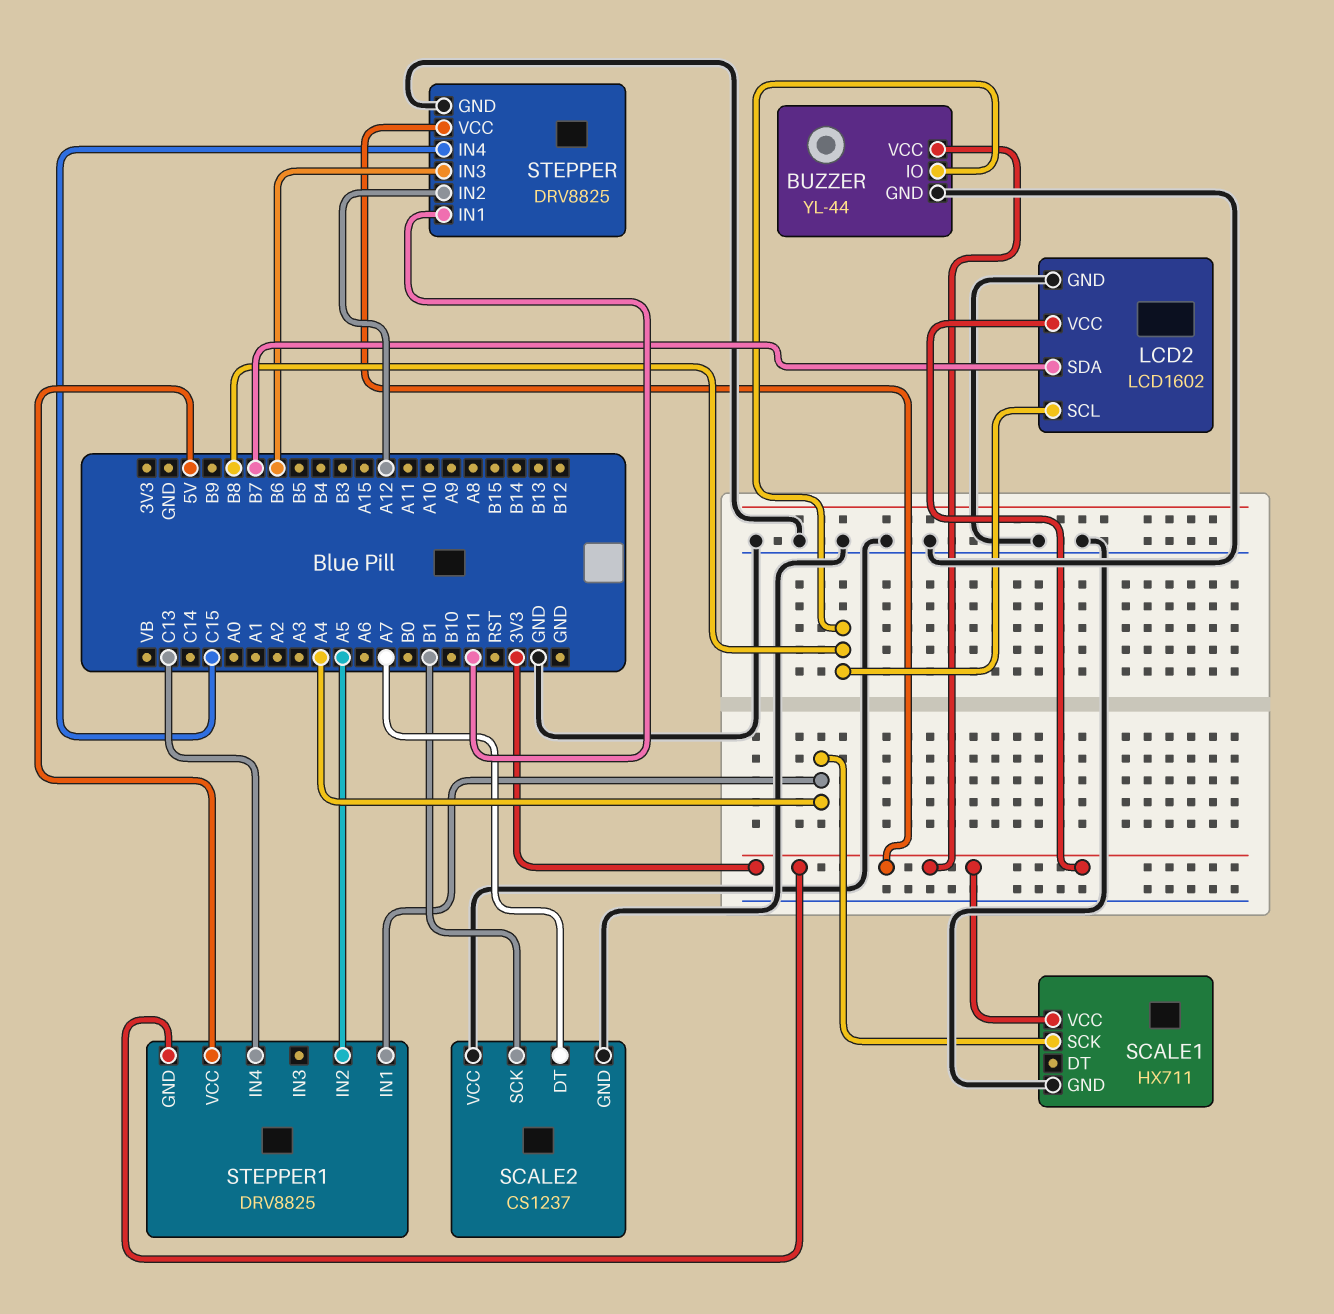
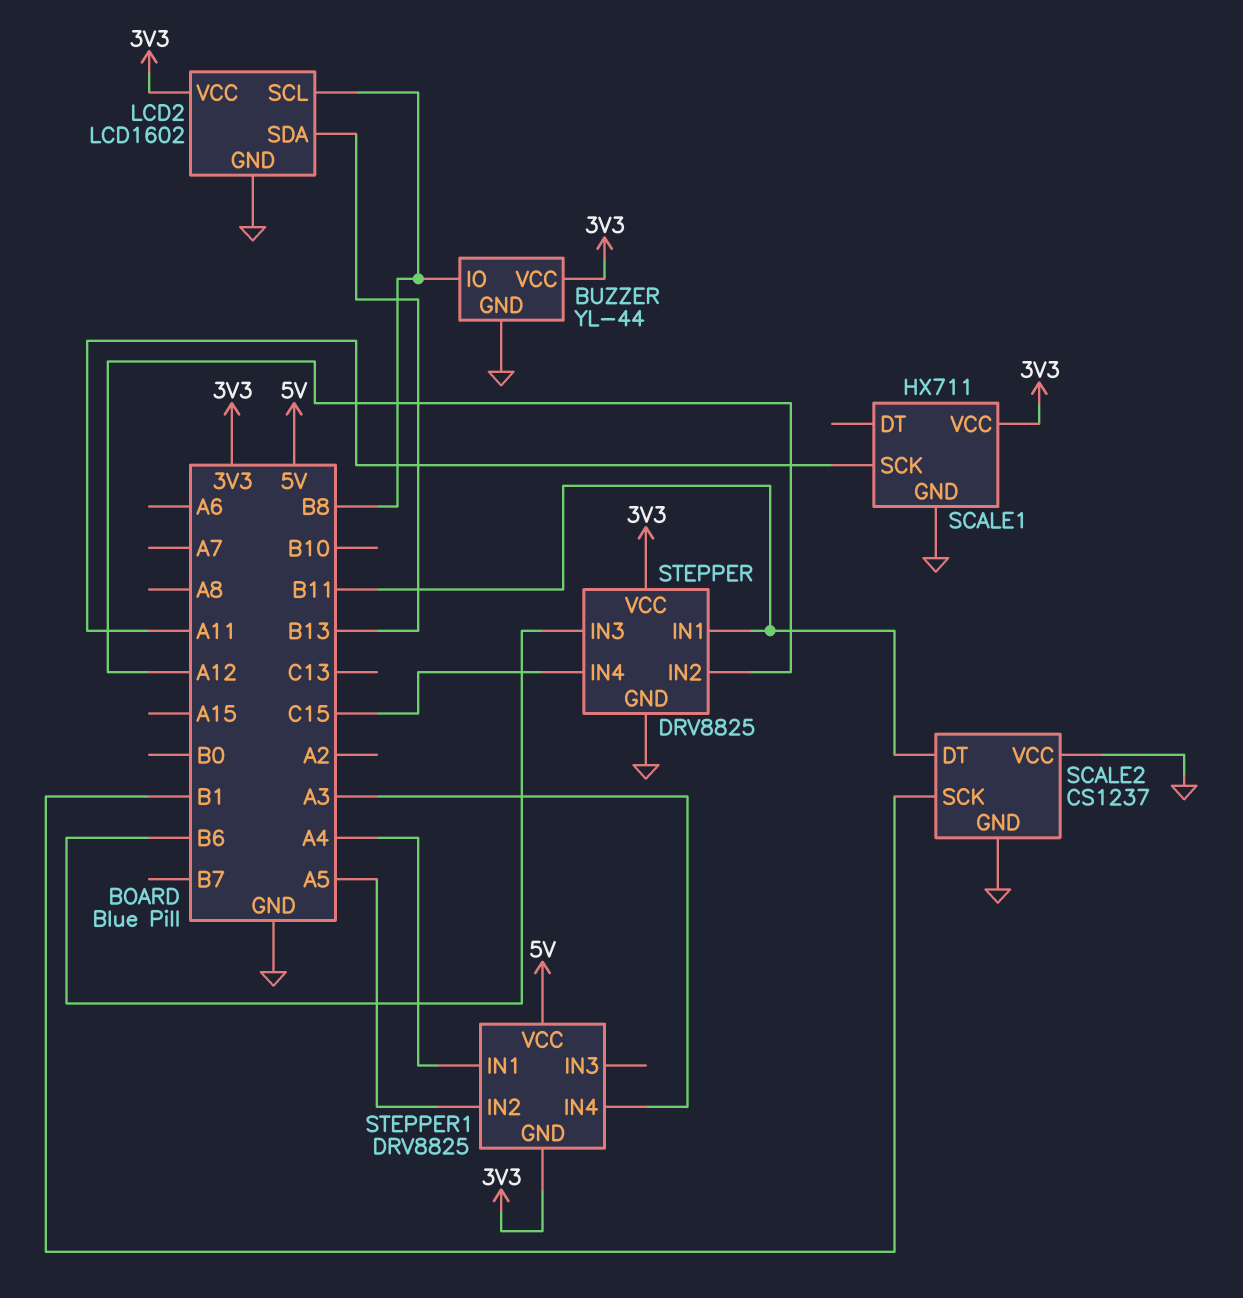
LCD2 pin SDA: B7 -> B13
SCALE1 pin SCK: A4 -> A11
SCALE2 pin DT: A7 -> B11
STEPPER1 pin IN4: C13 -> A3

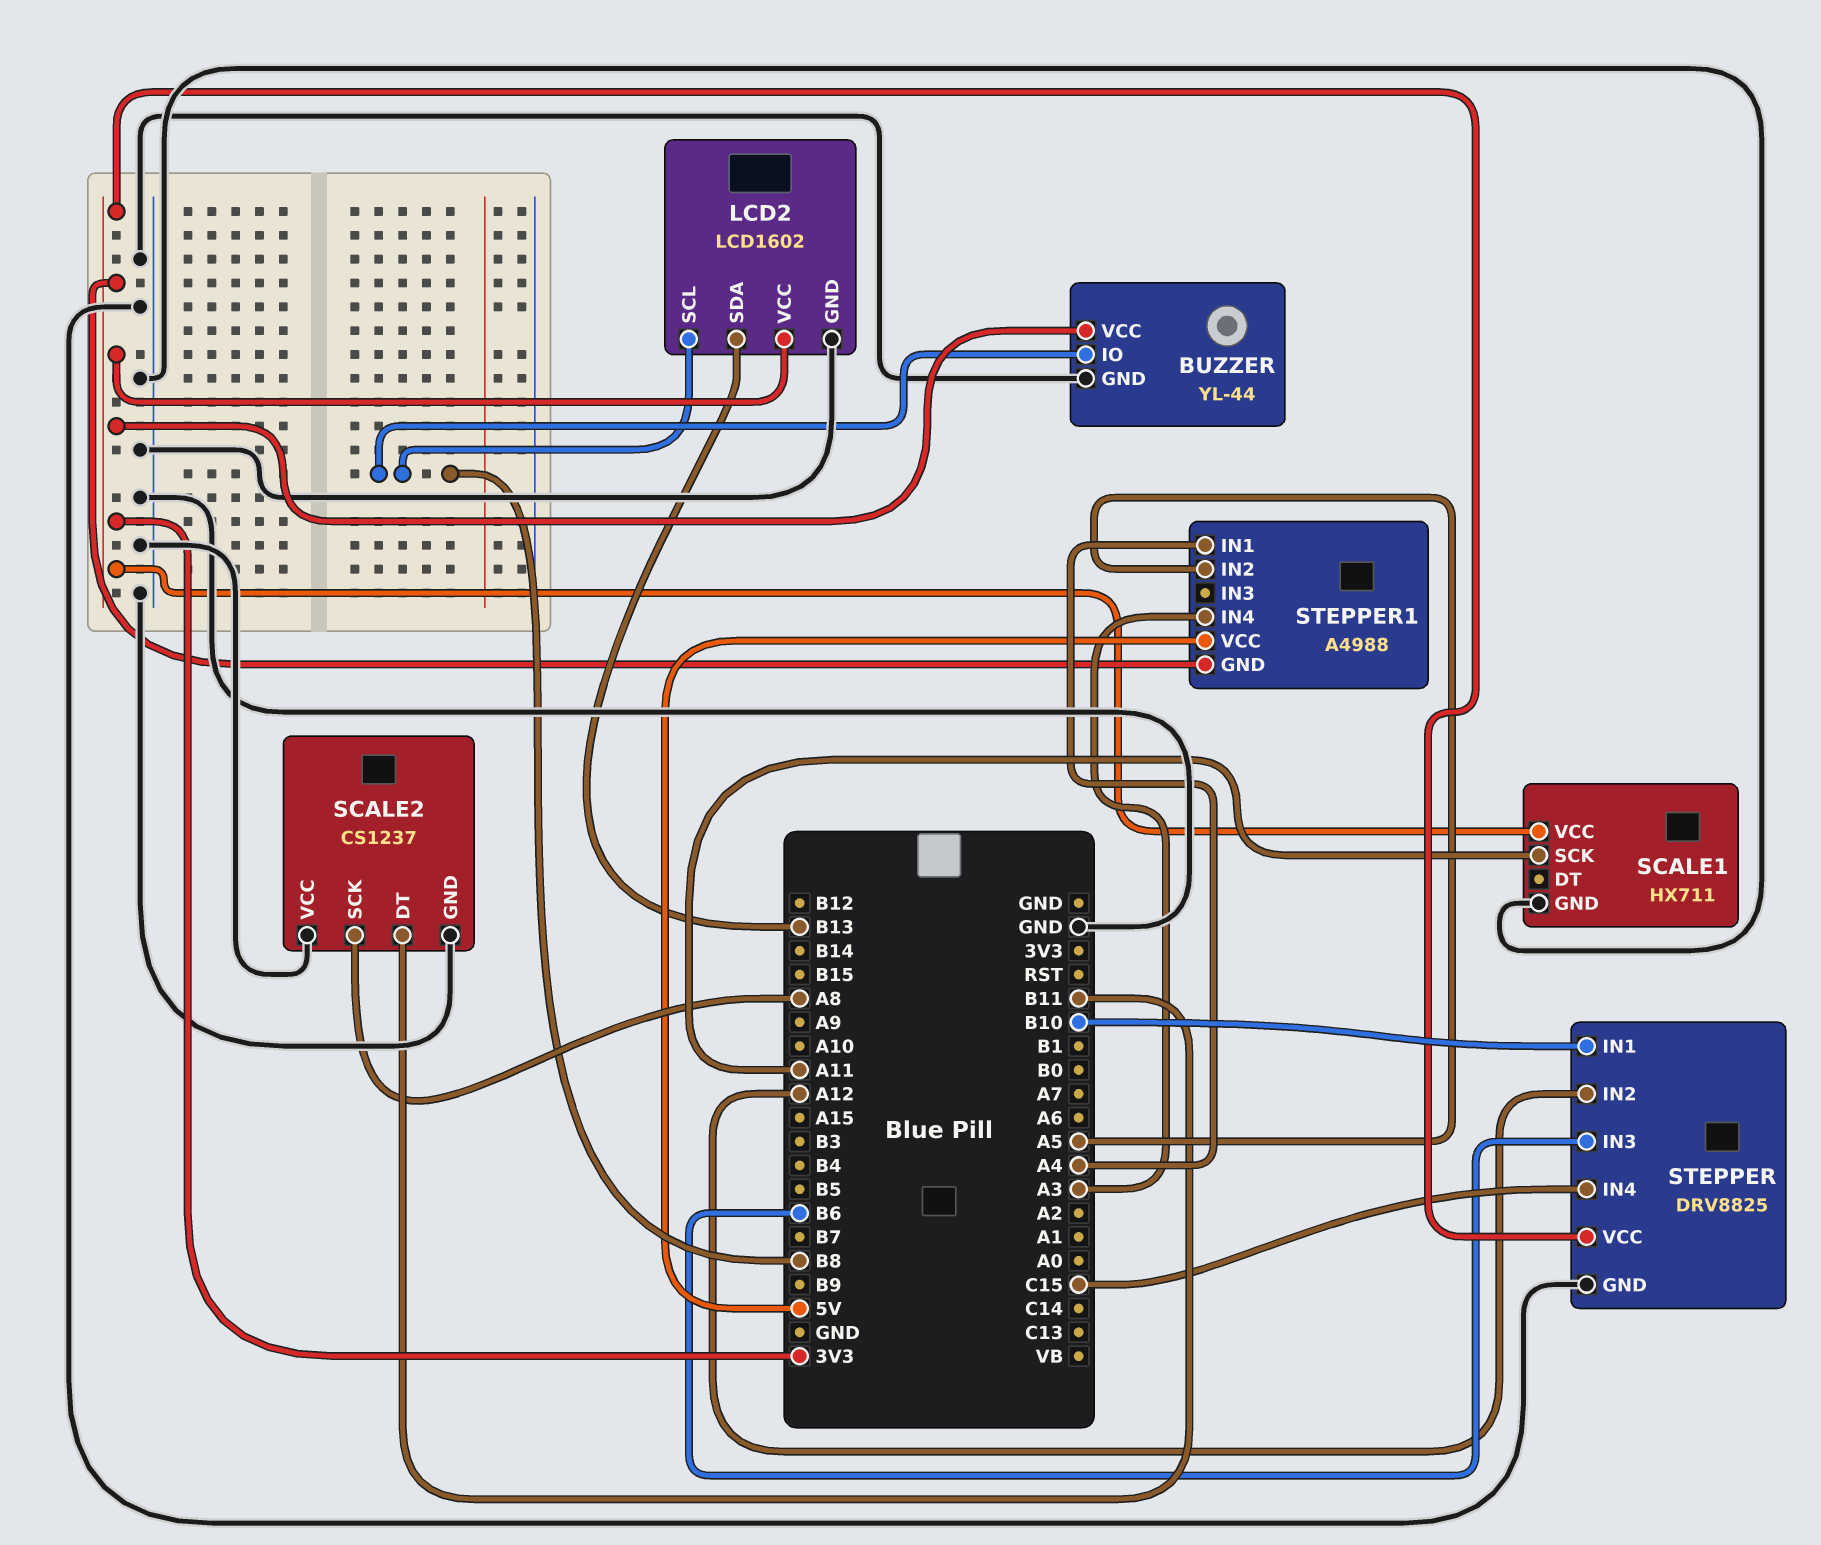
SCALE2 pin SCK: B1 -> A8
STEPPER pin IN1: B11 -> B10
STEPPER1: DRV8825 -> A4988

